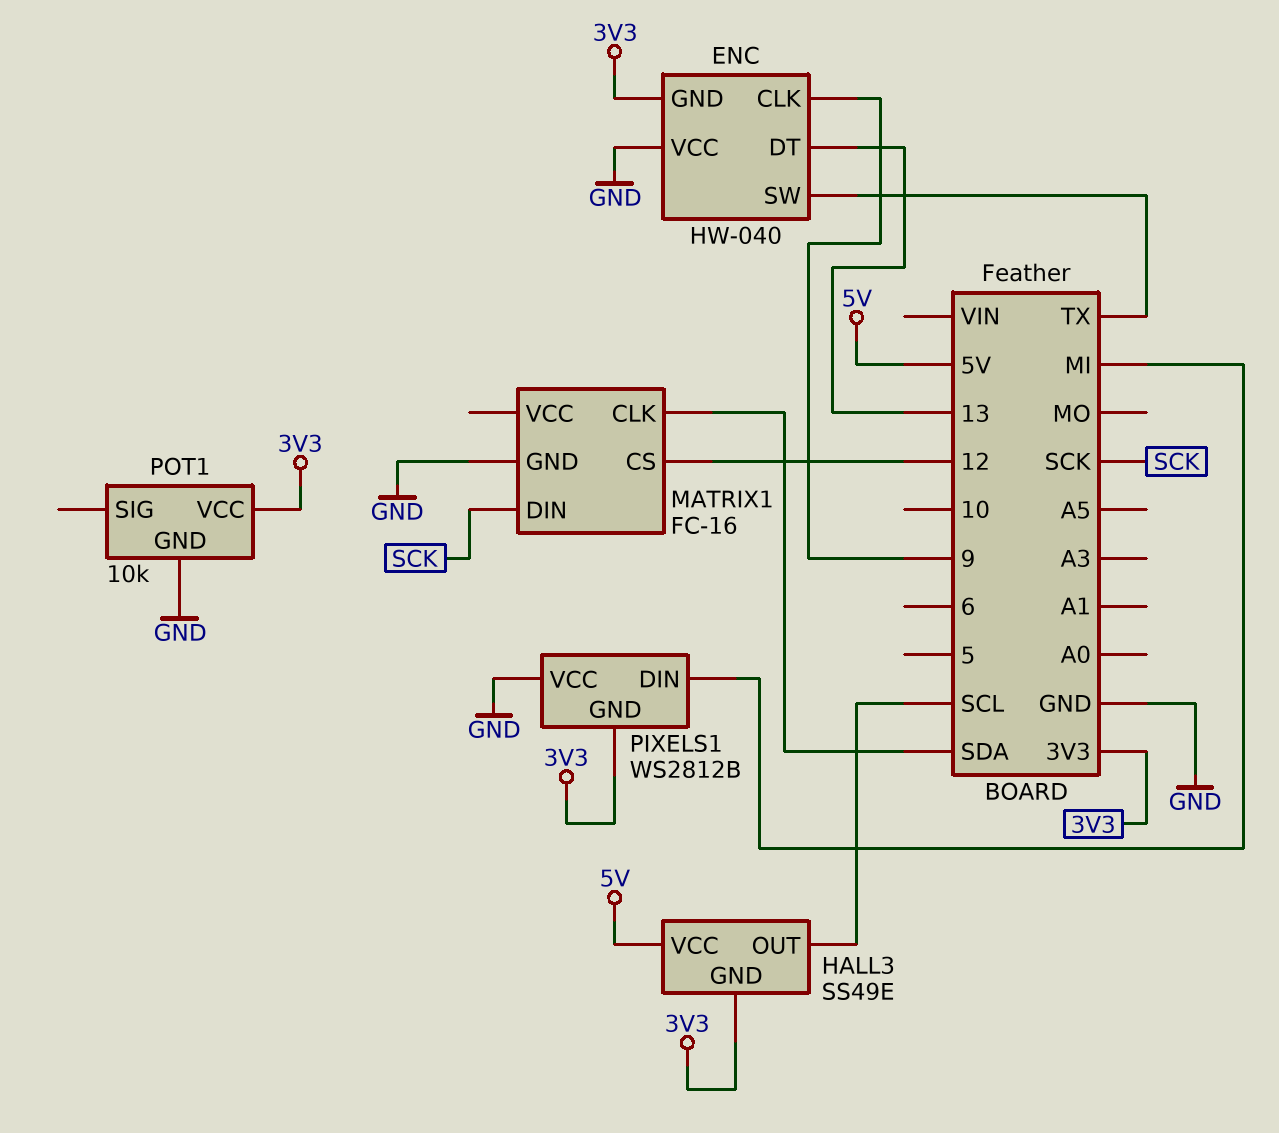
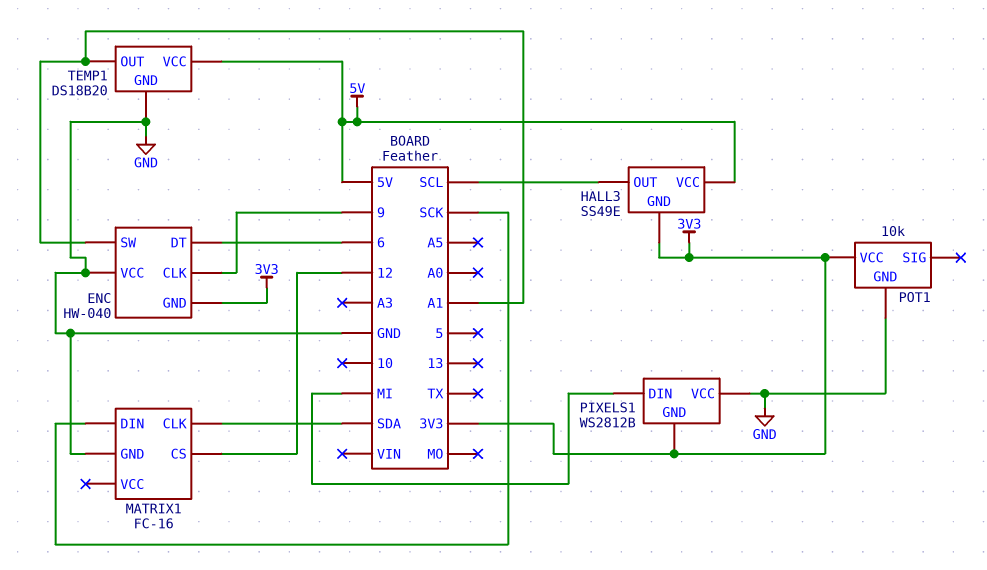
ENC pin DT: 13 -> 6
ENC pin SW: TX -> A1
TEMP1: none -> DS18B20
TEMP1 pin GND: none -> GND
TEMP1 pin OUT: none -> A1
TEMP1 pin VCC: none -> 5V

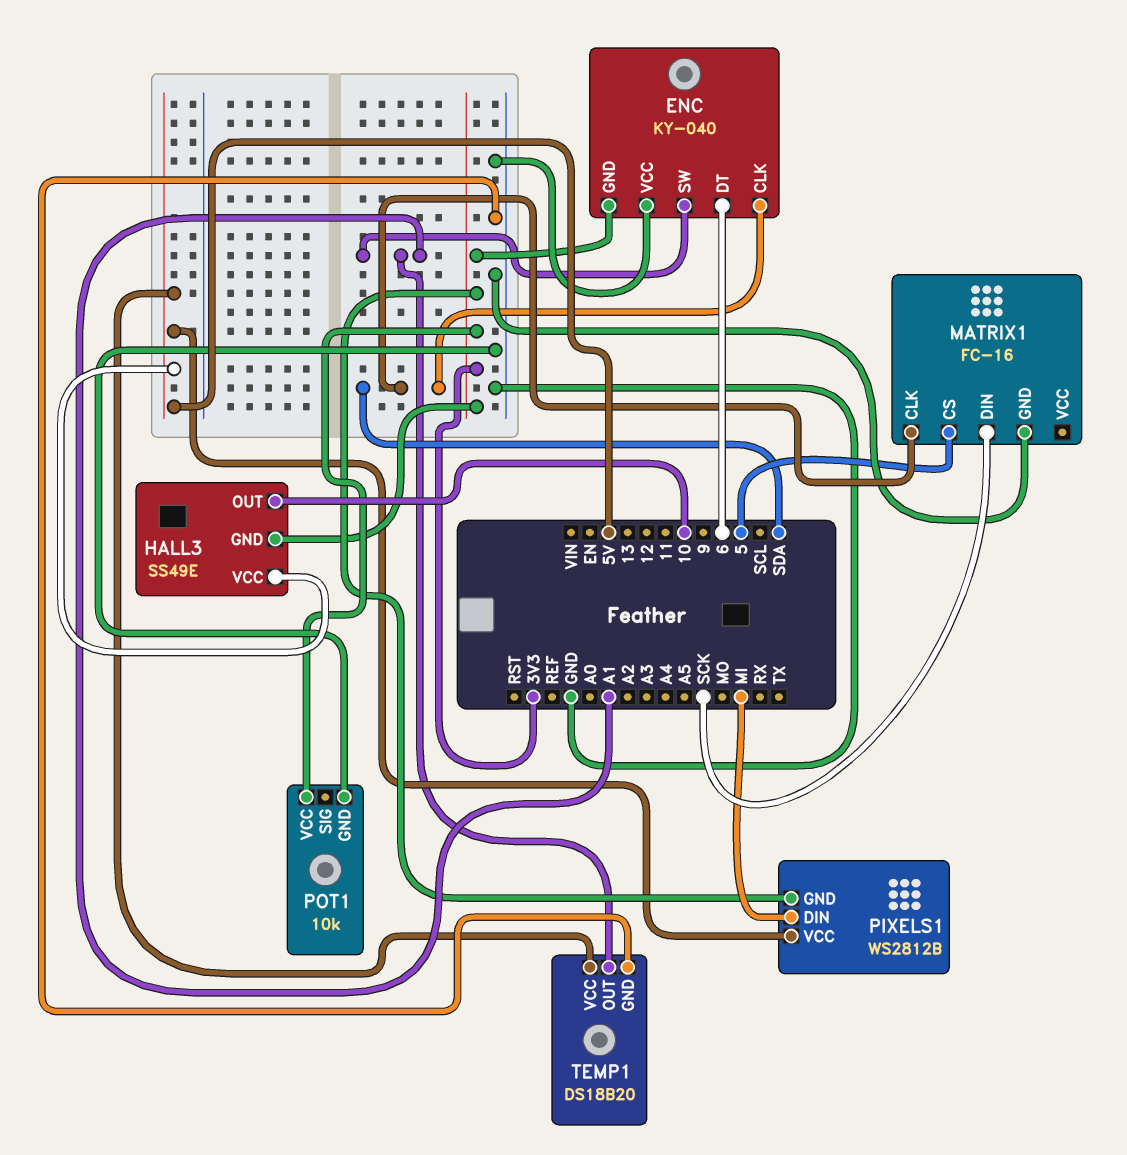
ENC: HW-040 -> KY-040
ENC pin CLK: 9 -> SDA
HALL3 pin OUT: SCL -> 10
MATRIX1 pin CS: 12 -> 5
PIXELS1 pin VCC: GND -> 5V

